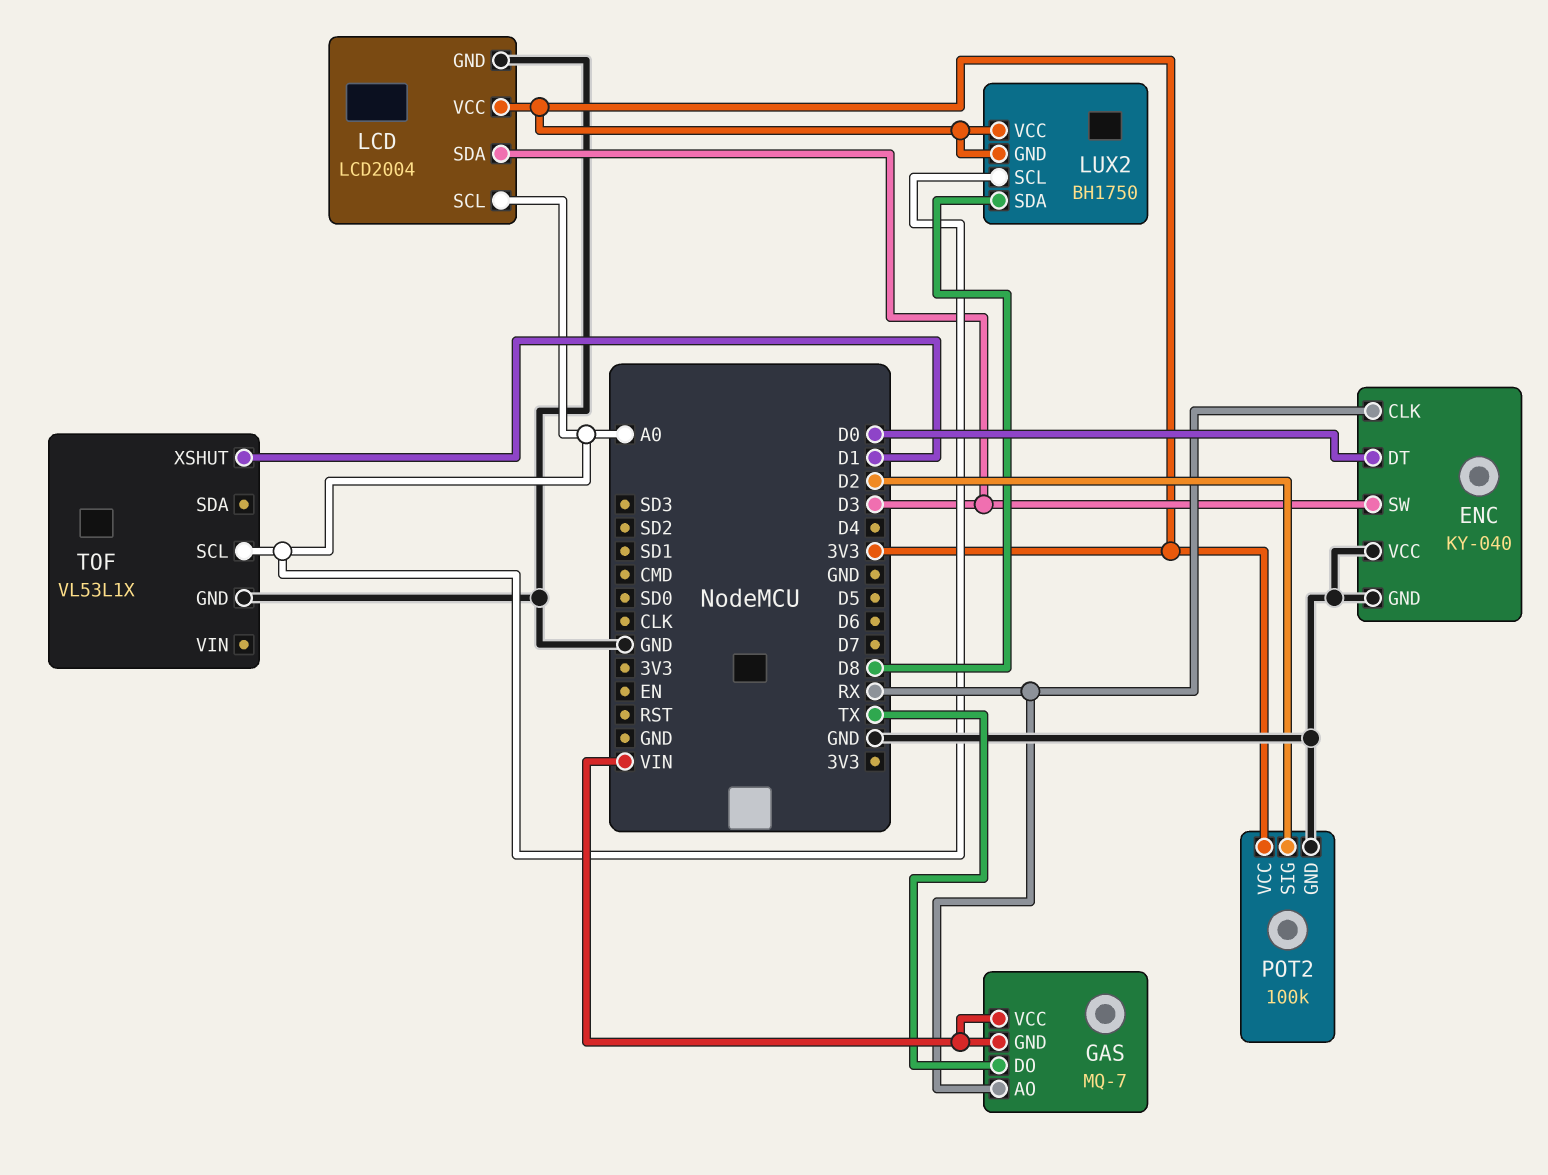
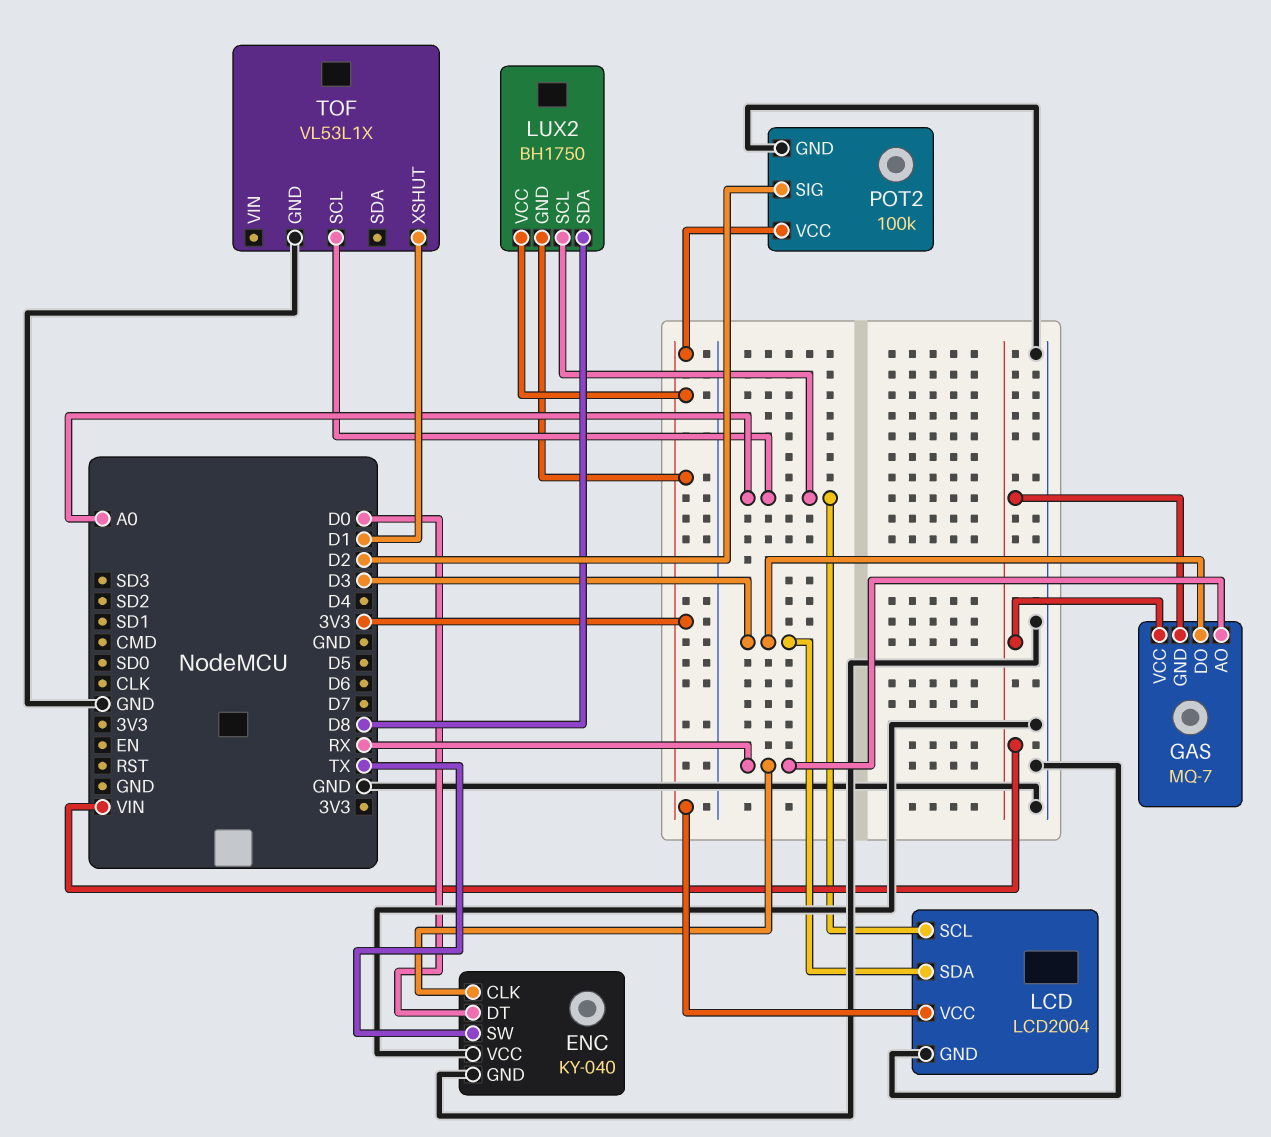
ENC pin SW: D3 -> TX
GAS pin DO: TX -> D3

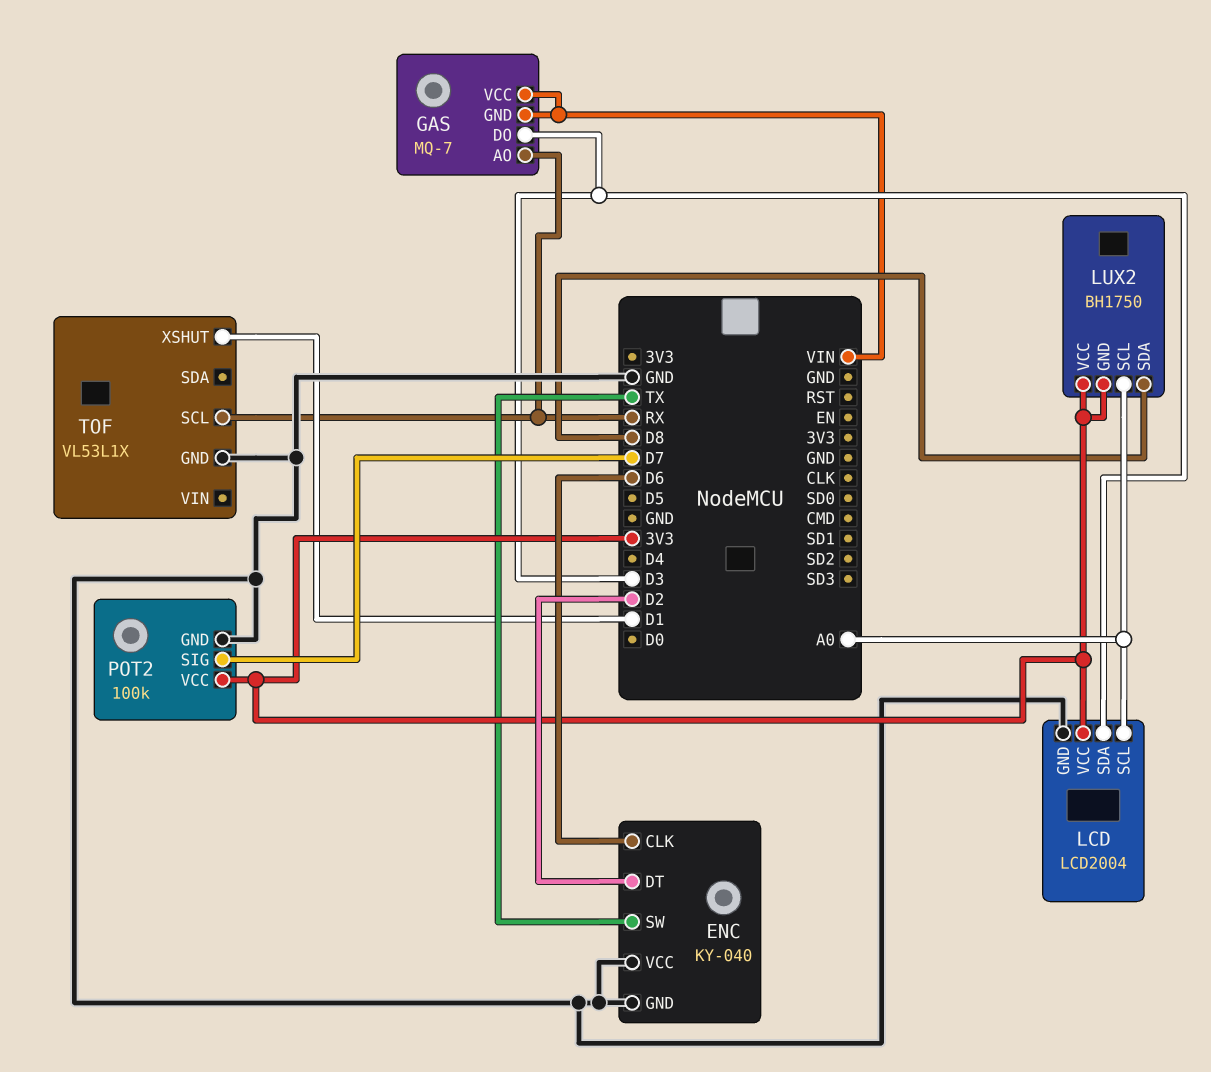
ENC pin CLK: RX -> D6
ENC pin DT: D0 -> D2
POT2 pin SIG: D2 -> D7
TOF pin SCL: A0 -> RX

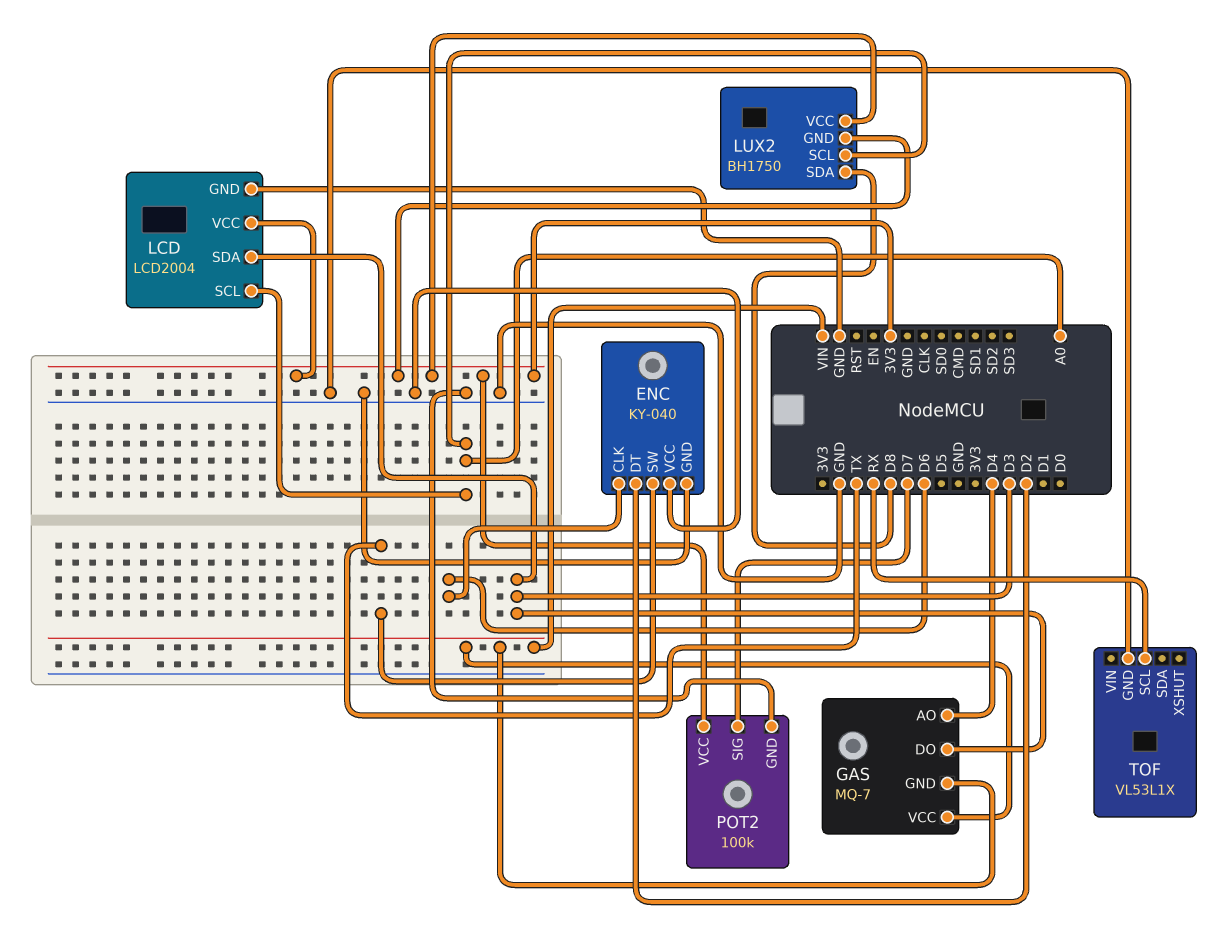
GAS pin AO: RX -> D4
TOF pin XSHUT: D1 -> none

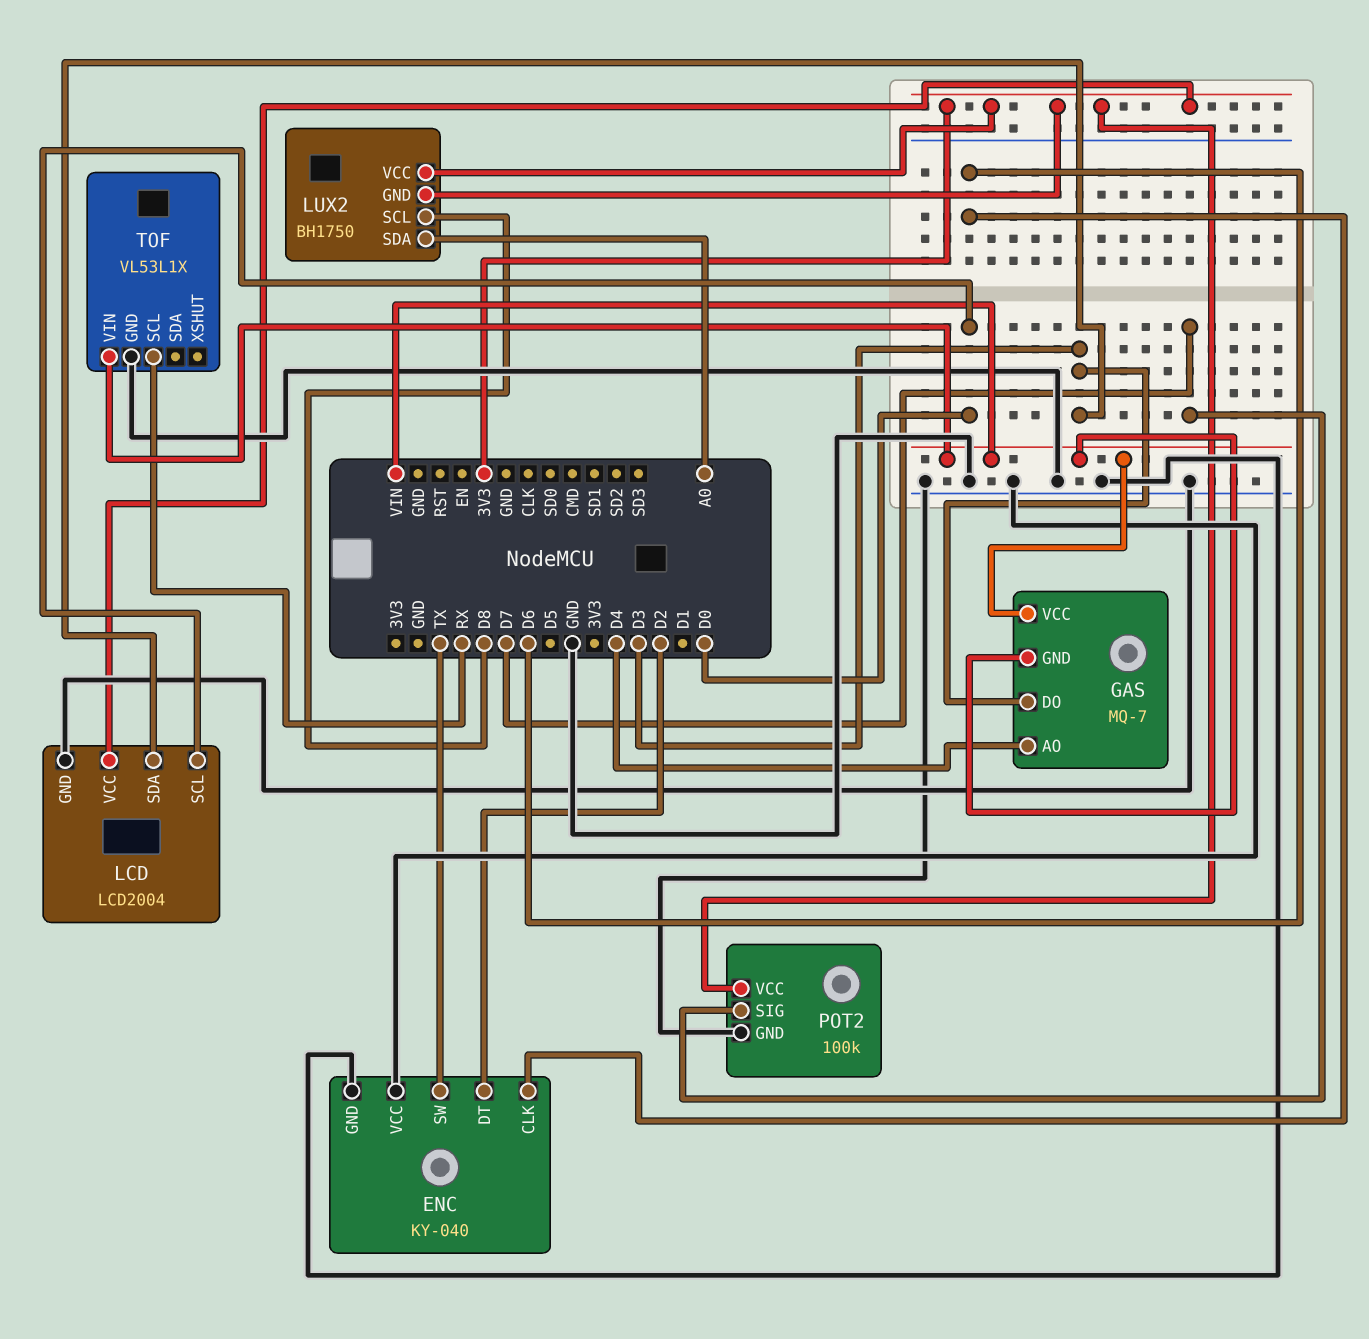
LCD pin SCL: A0 -> D0
LUX2 pin SCL: A0 -> D8
LUX2 pin SDA: D8 -> A0
TOF pin VIN: none -> VIN

